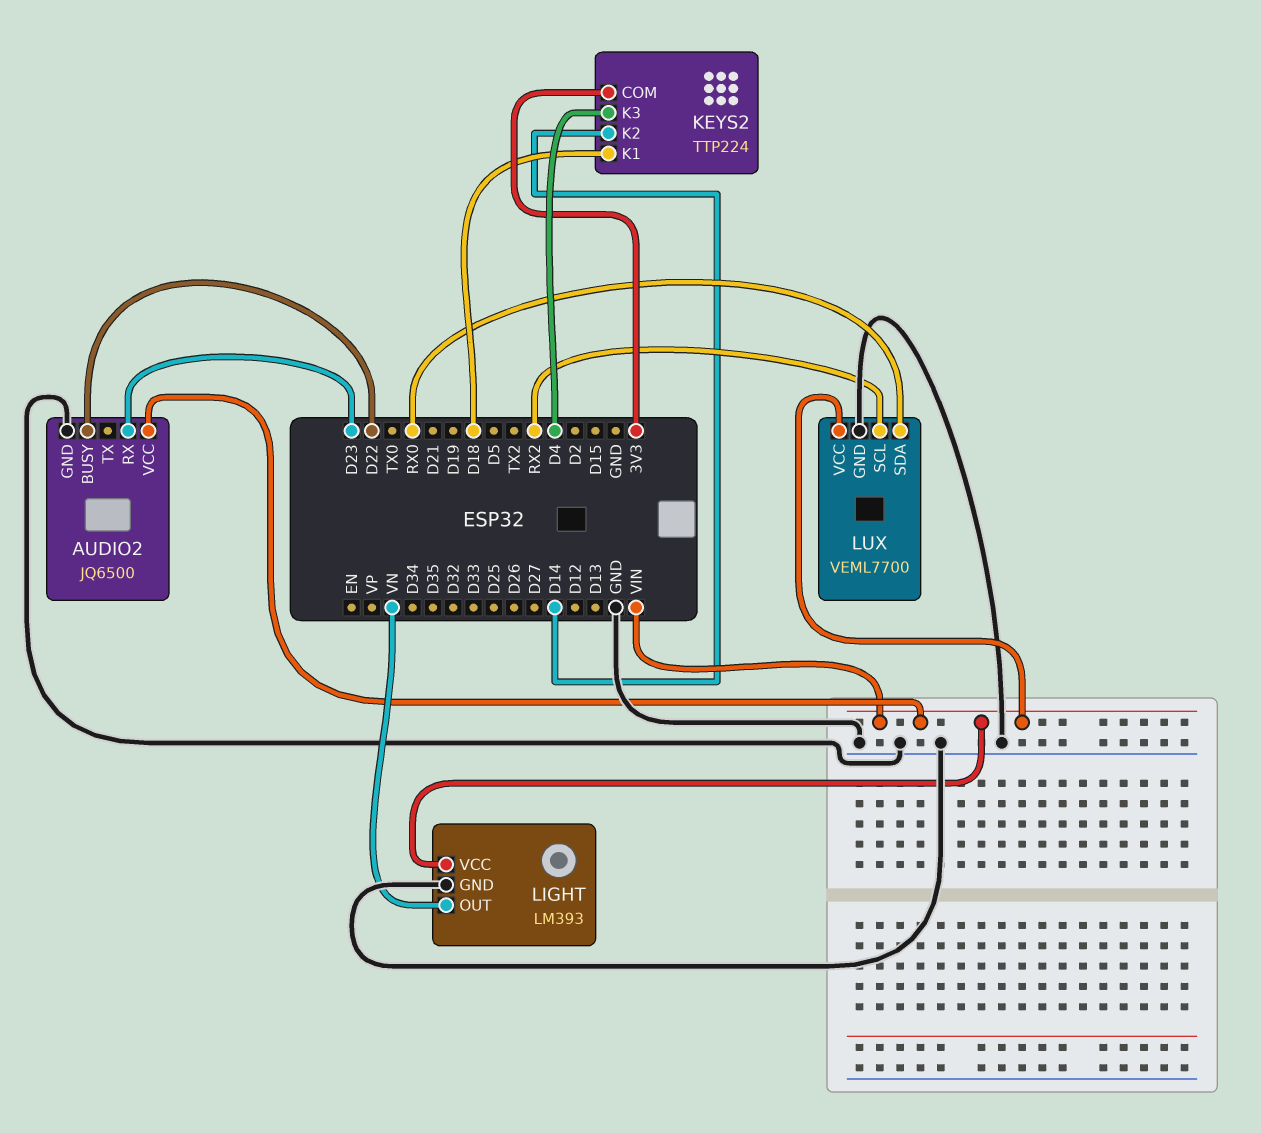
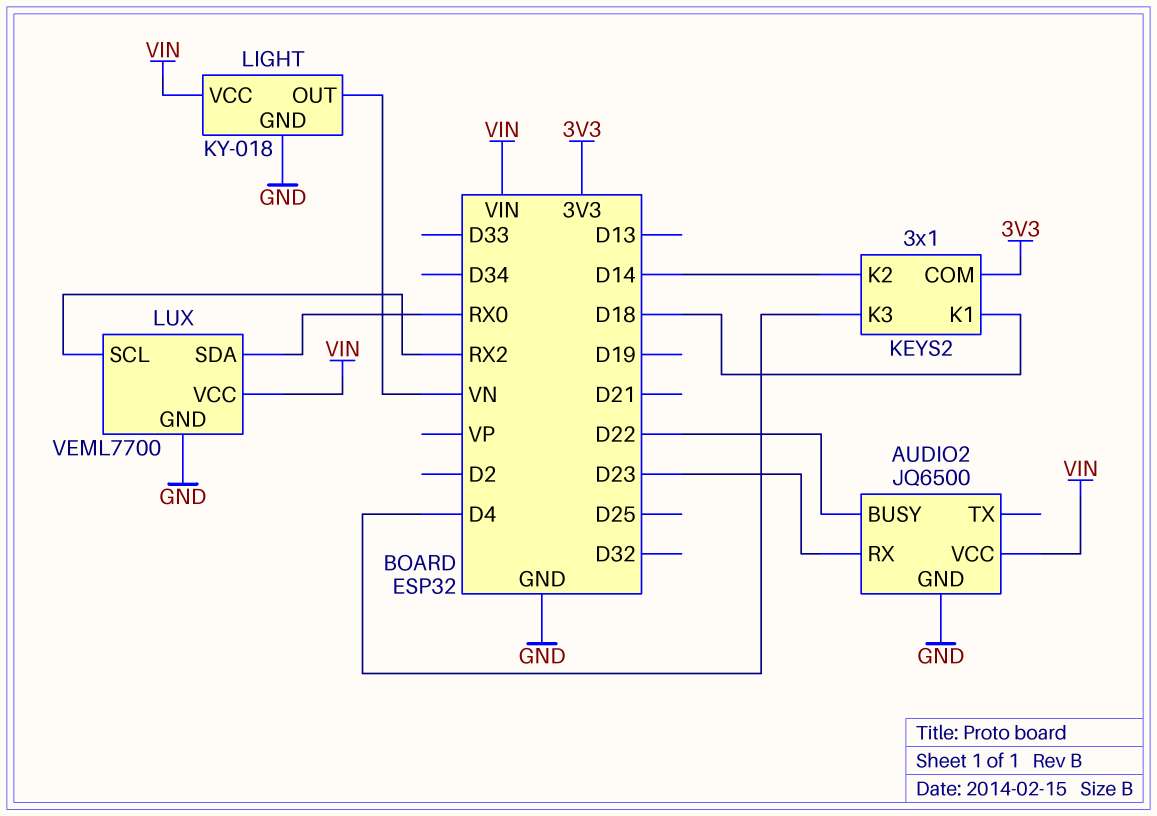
KEYS2: TTP224 -> 3x1
LIGHT: LM393 -> KY-018

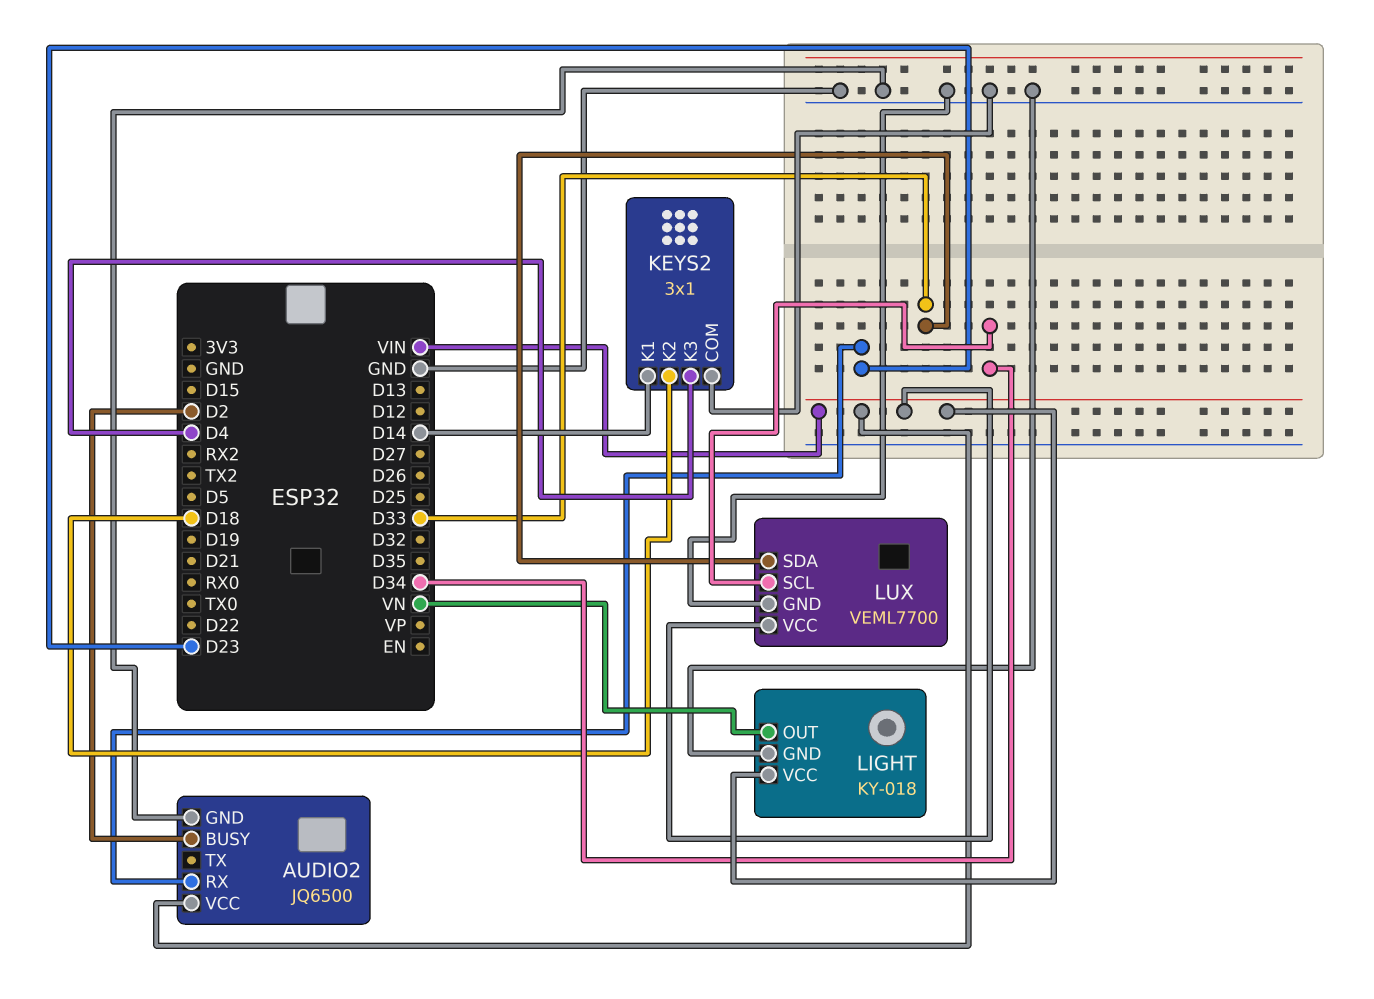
AUDIO2 pin BUSY: D22 -> D2
KEYS2 pin COM: 3V3 -> GND
KEYS2 pin K1: D18 -> D14
KEYS2 pin K2: D14 -> D18
LUX pin SCL: RX2 -> D34
LUX pin SDA: RX0 -> D33

